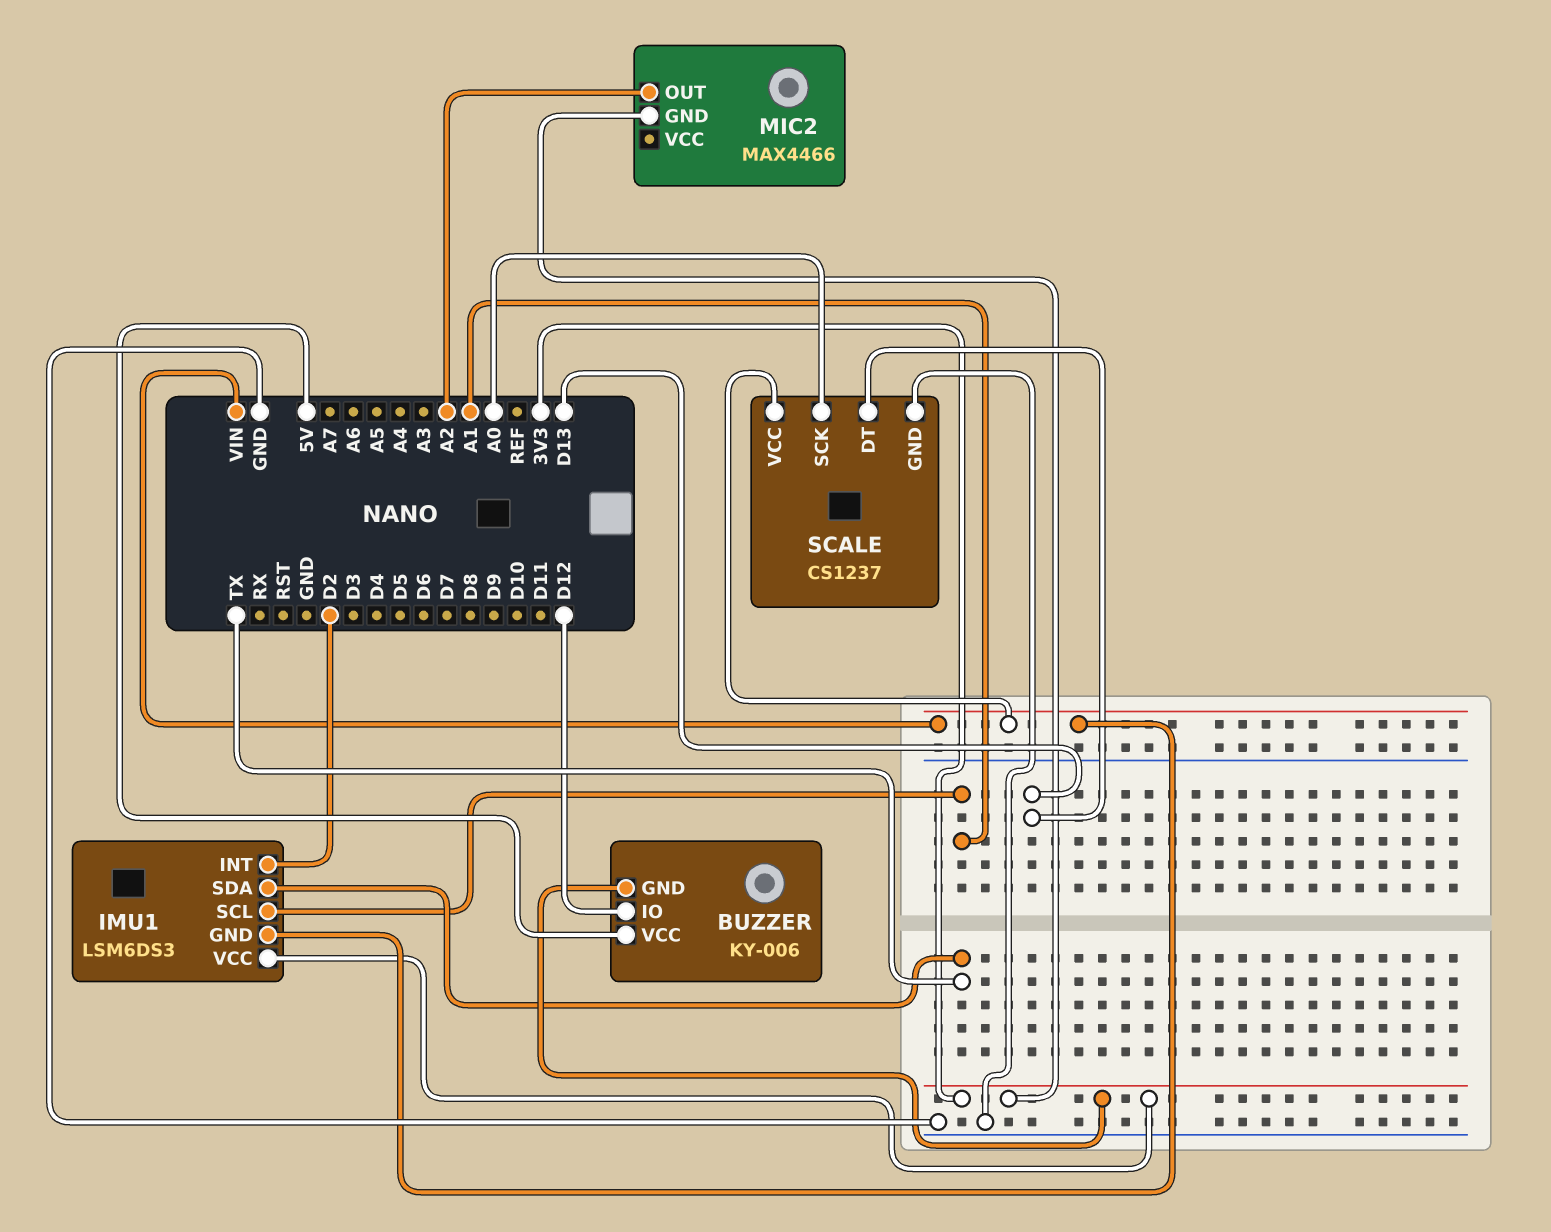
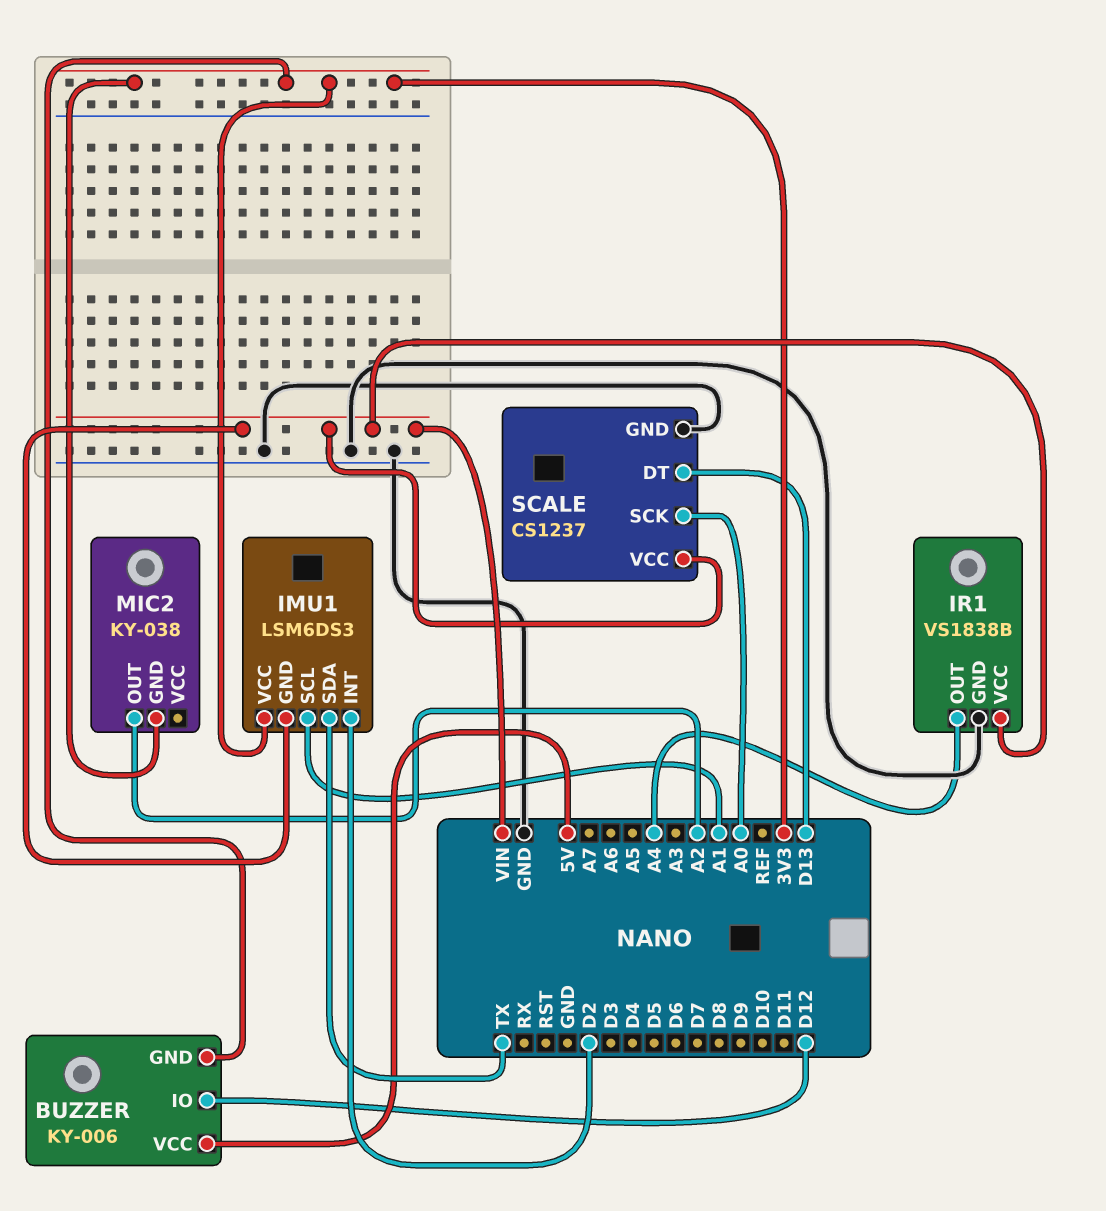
IR1: none -> VS1838B
IR1 pin GND: none -> GND
IR1 pin OUT: none -> A4
IR1 pin VCC: none -> VIN
MIC2: MAX4466 -> KY-038

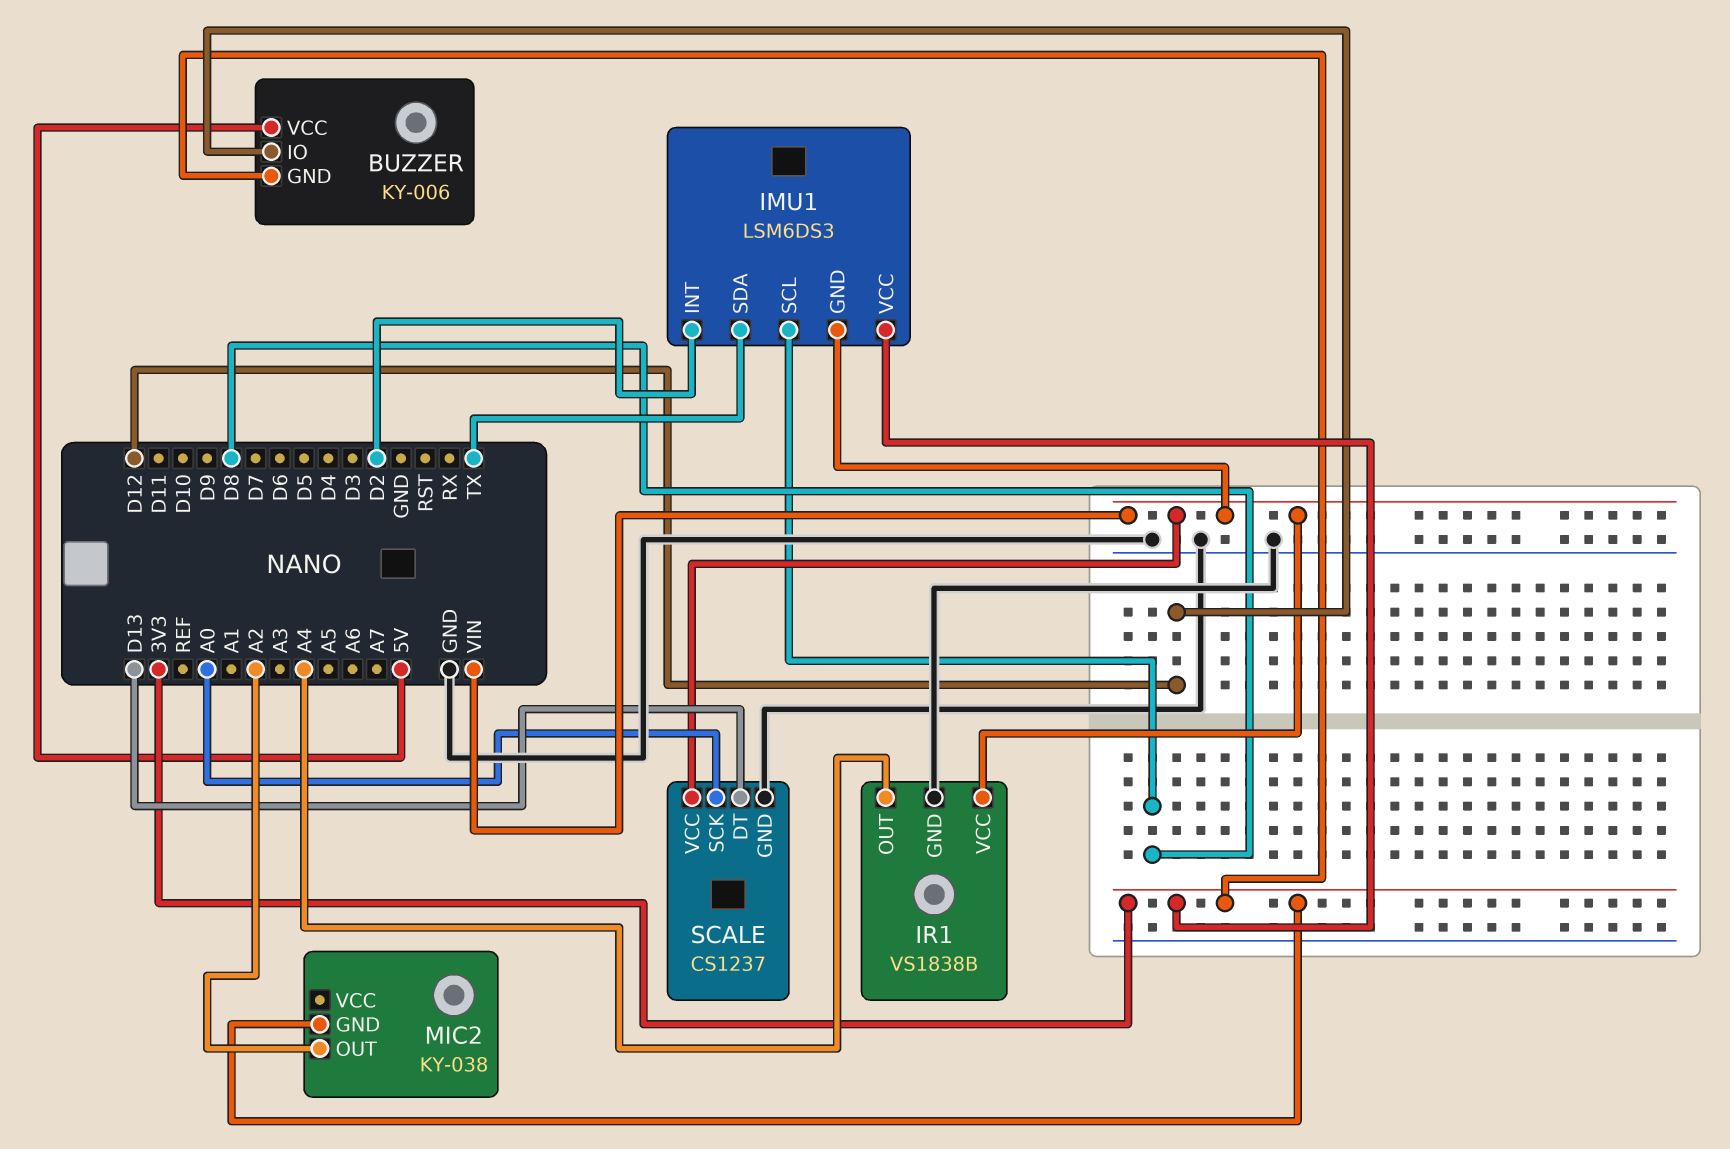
IMU1 pin SCL: A1 -> D8

